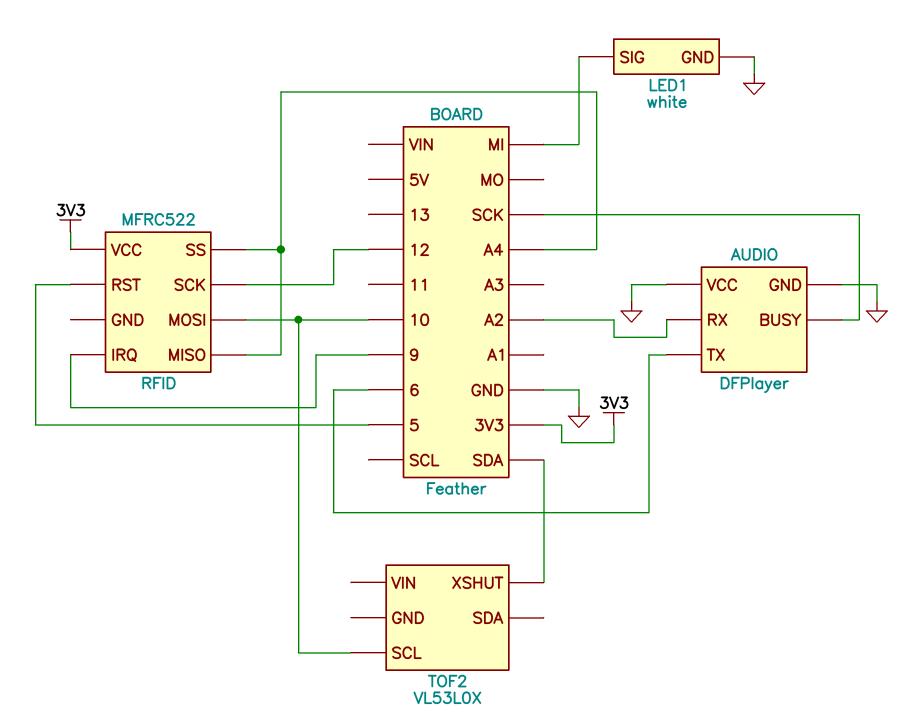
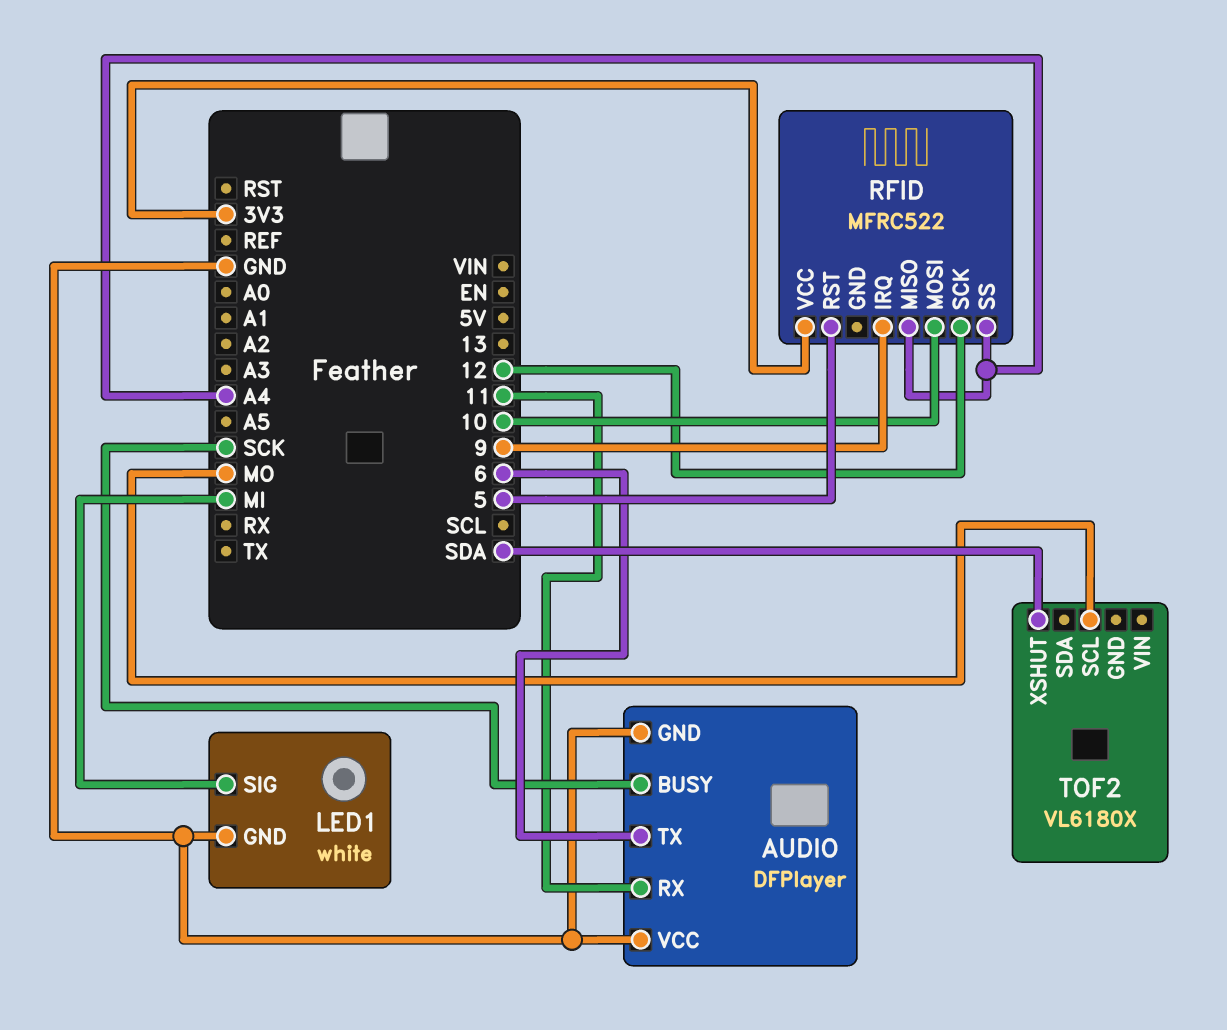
AUDIO pin RX: A2 -> 11
TOF2: VL53L0X -> VL6180X
TOF2 pin SCL: 10 -> MO

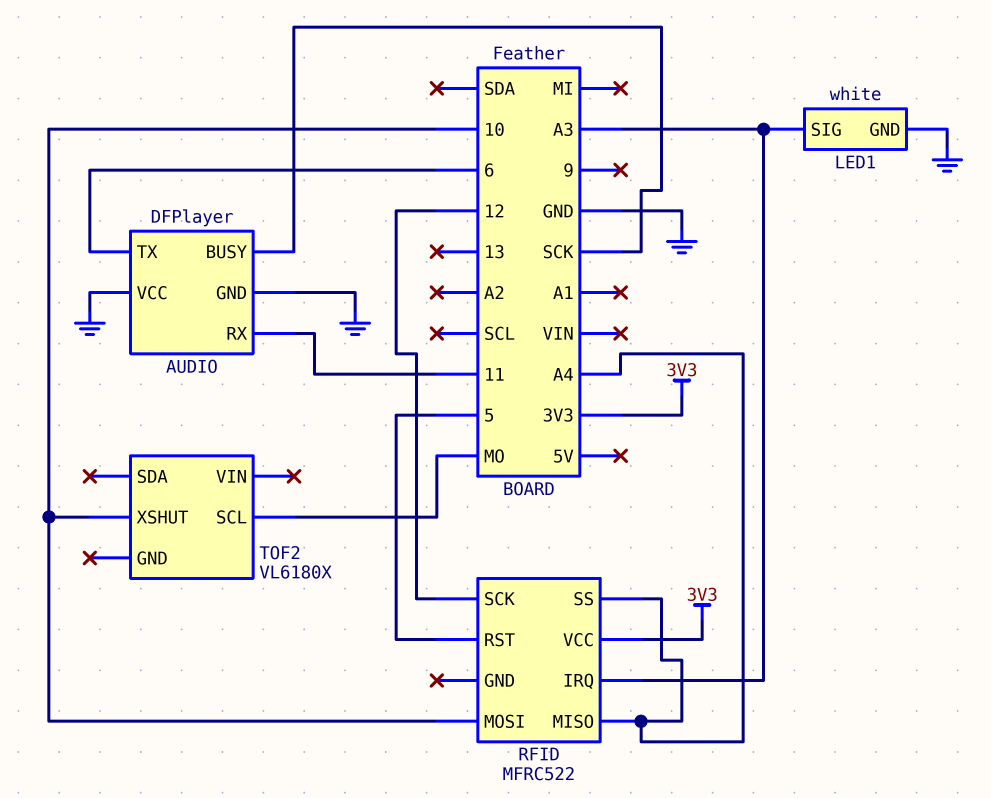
LED1 pin SIG: MI -> A3
RFID pin IRQ: 9 -> A3
TOF2 pin XSHUT: SDA -> 10

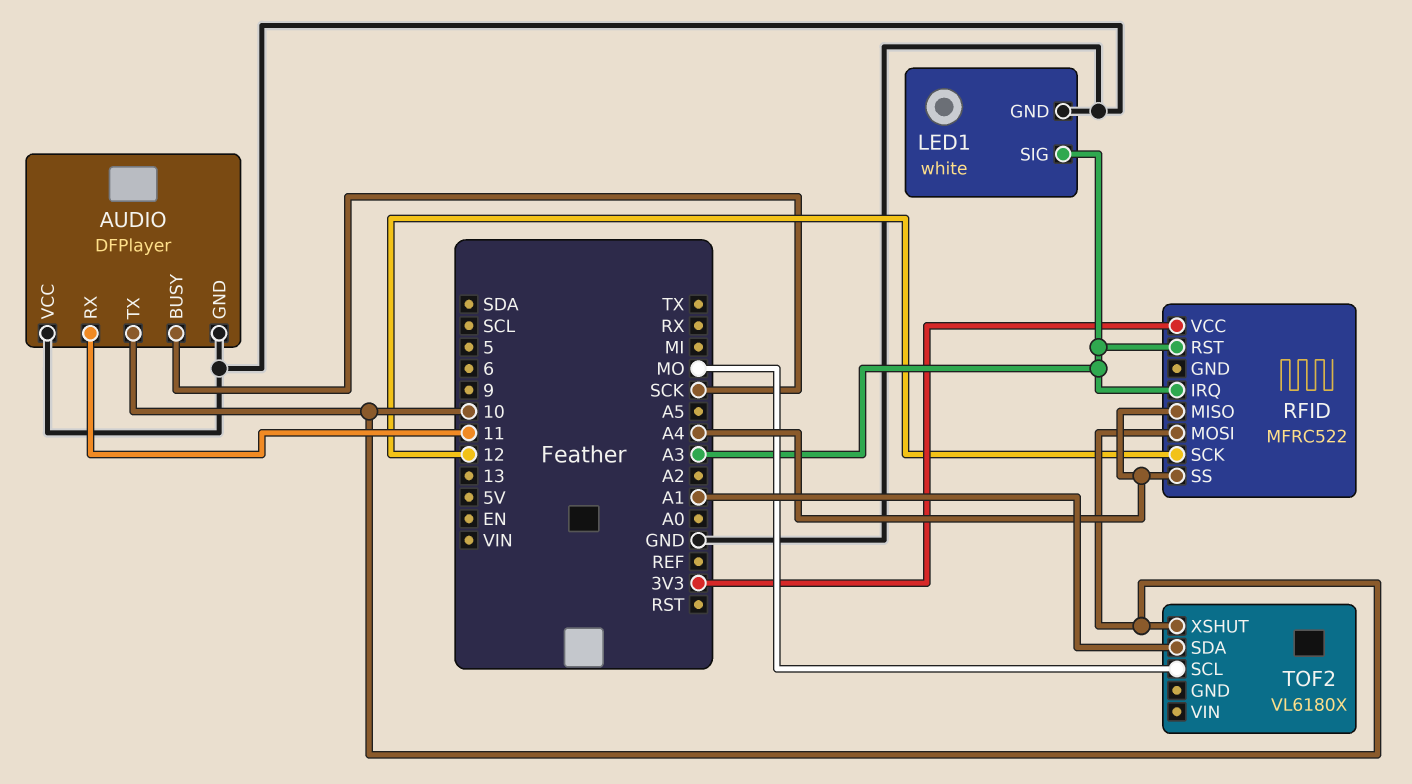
AUDIO pin TX: 6 -> 10
RFID pin RST: 5 -> A3
TOF2 pin SDA: none -> A1

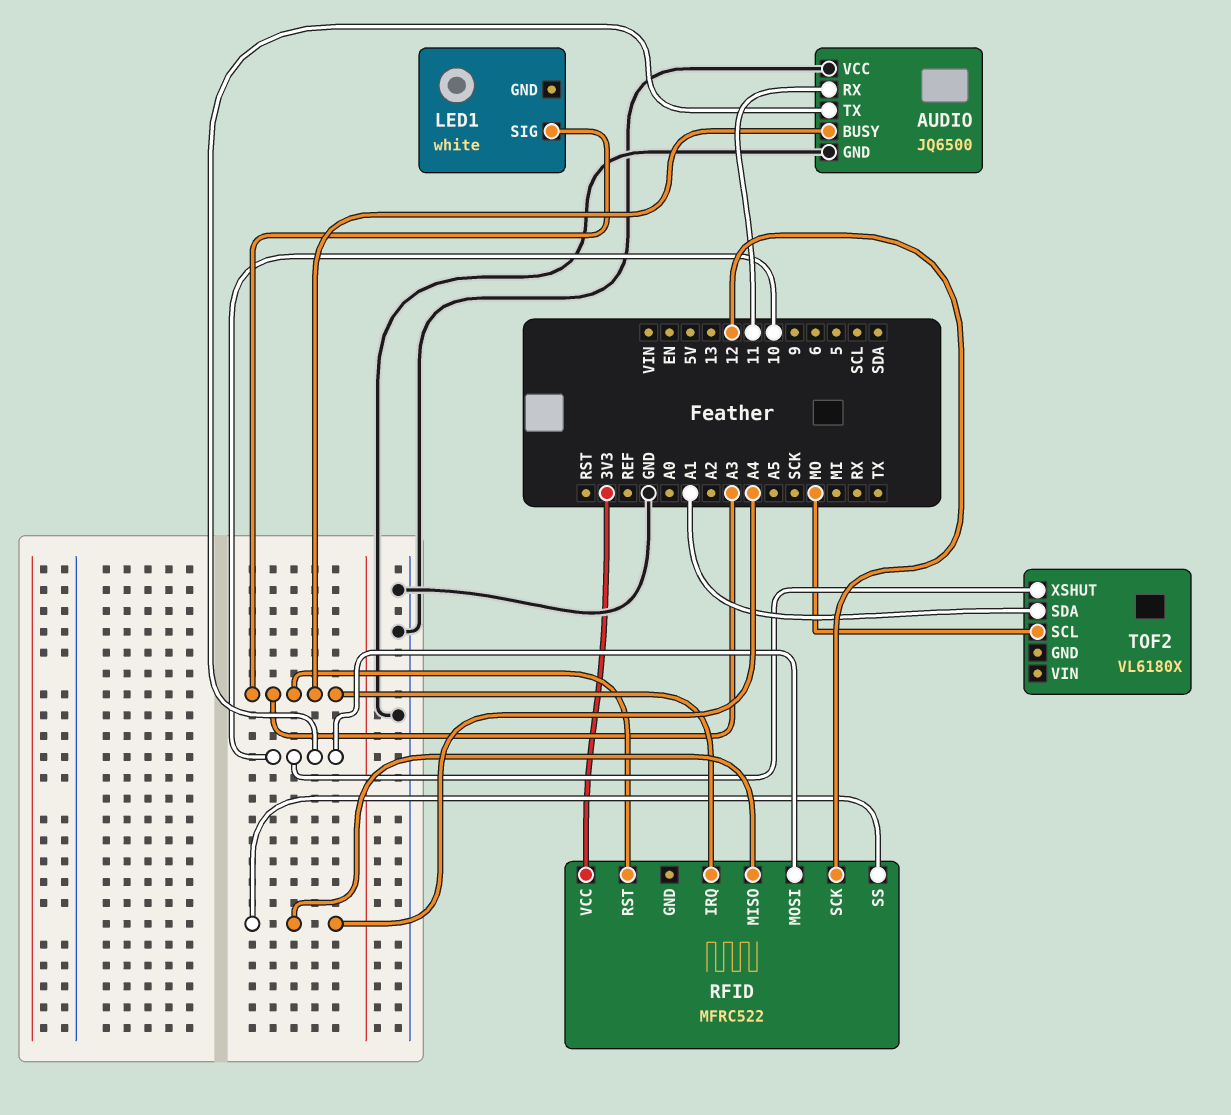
AUDIO: DFPlayer -> JQ6500
AUDIO pin BUSY: SCK -> A3
LED1 pin GND: GND -> none

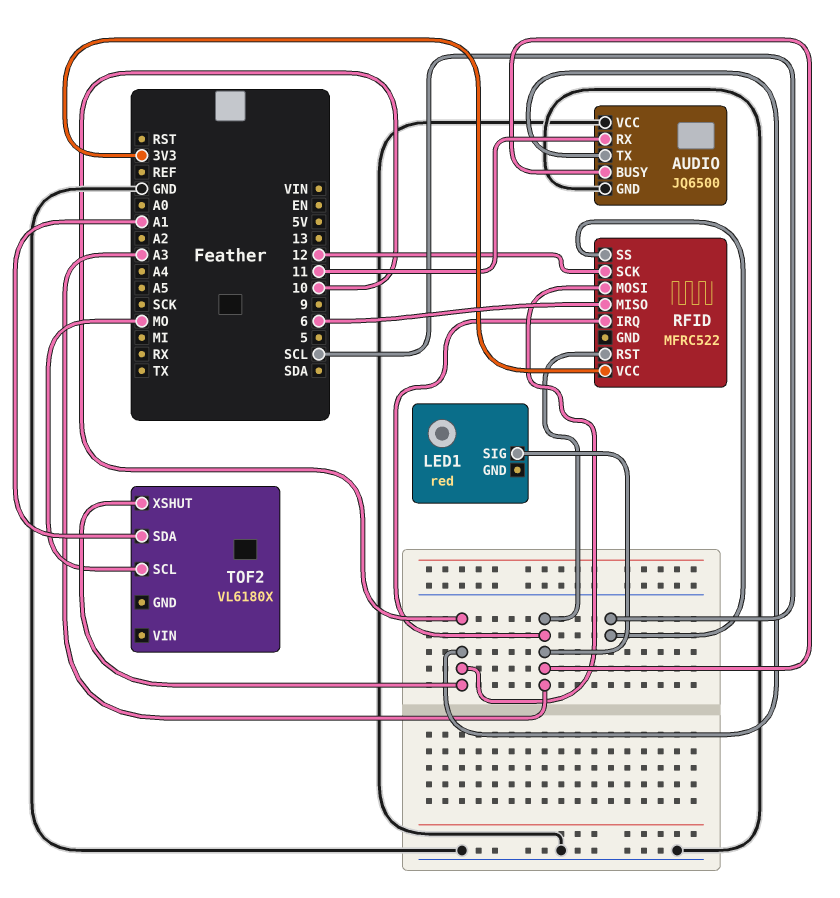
LED1: white -> red
RFID pin MISO: A4 -> 6
RFID pin SS: A4 -> SCL

